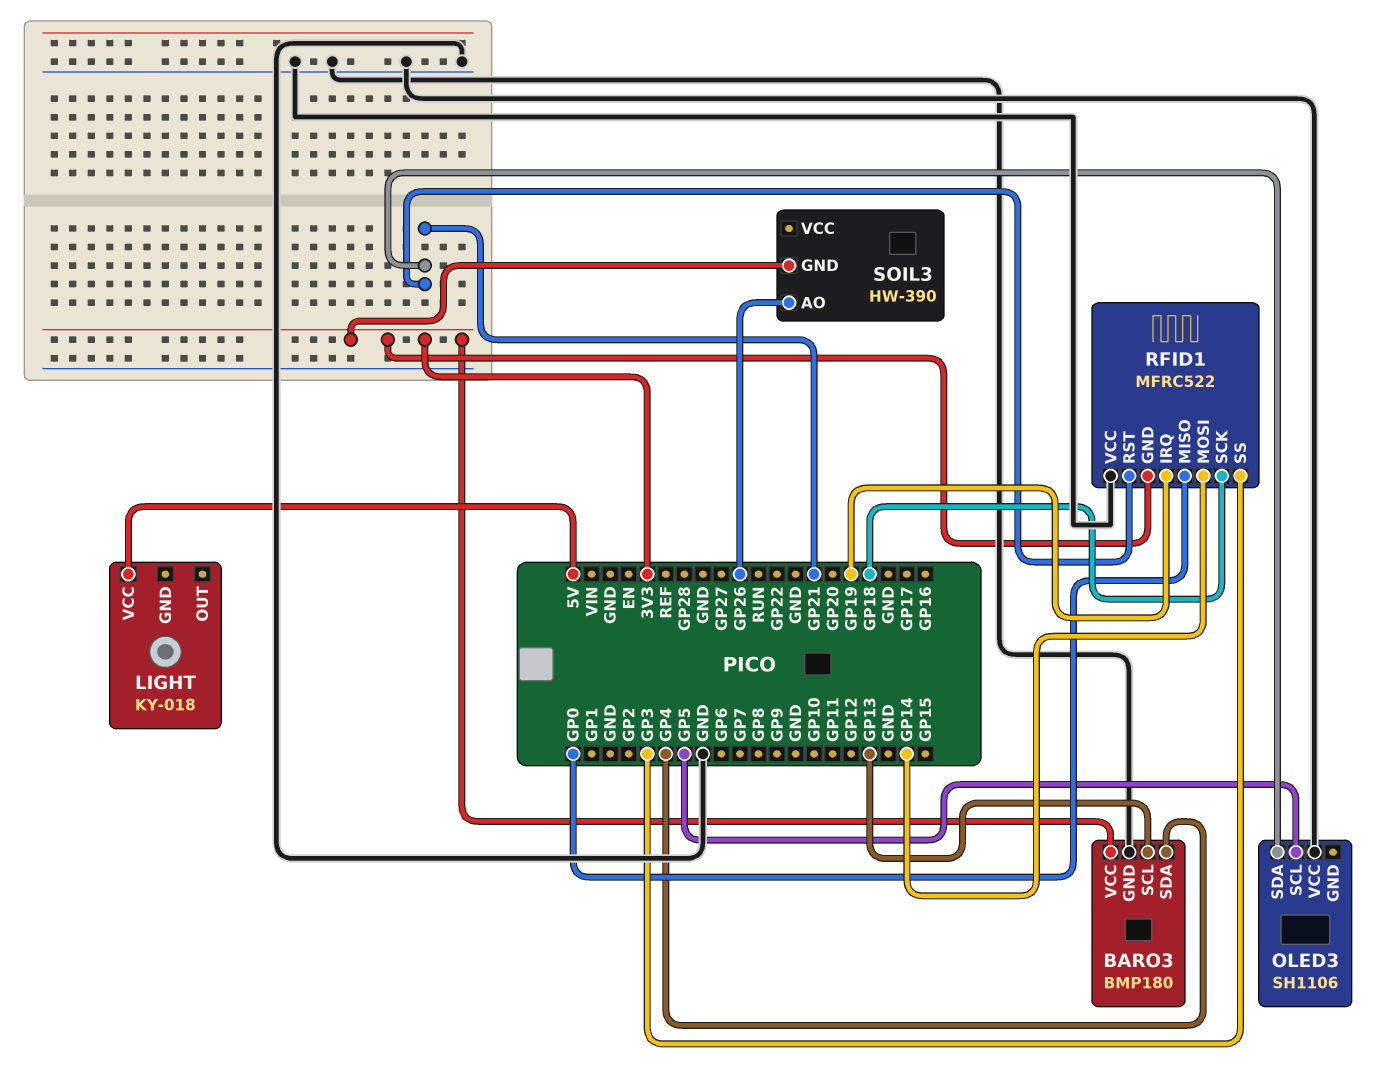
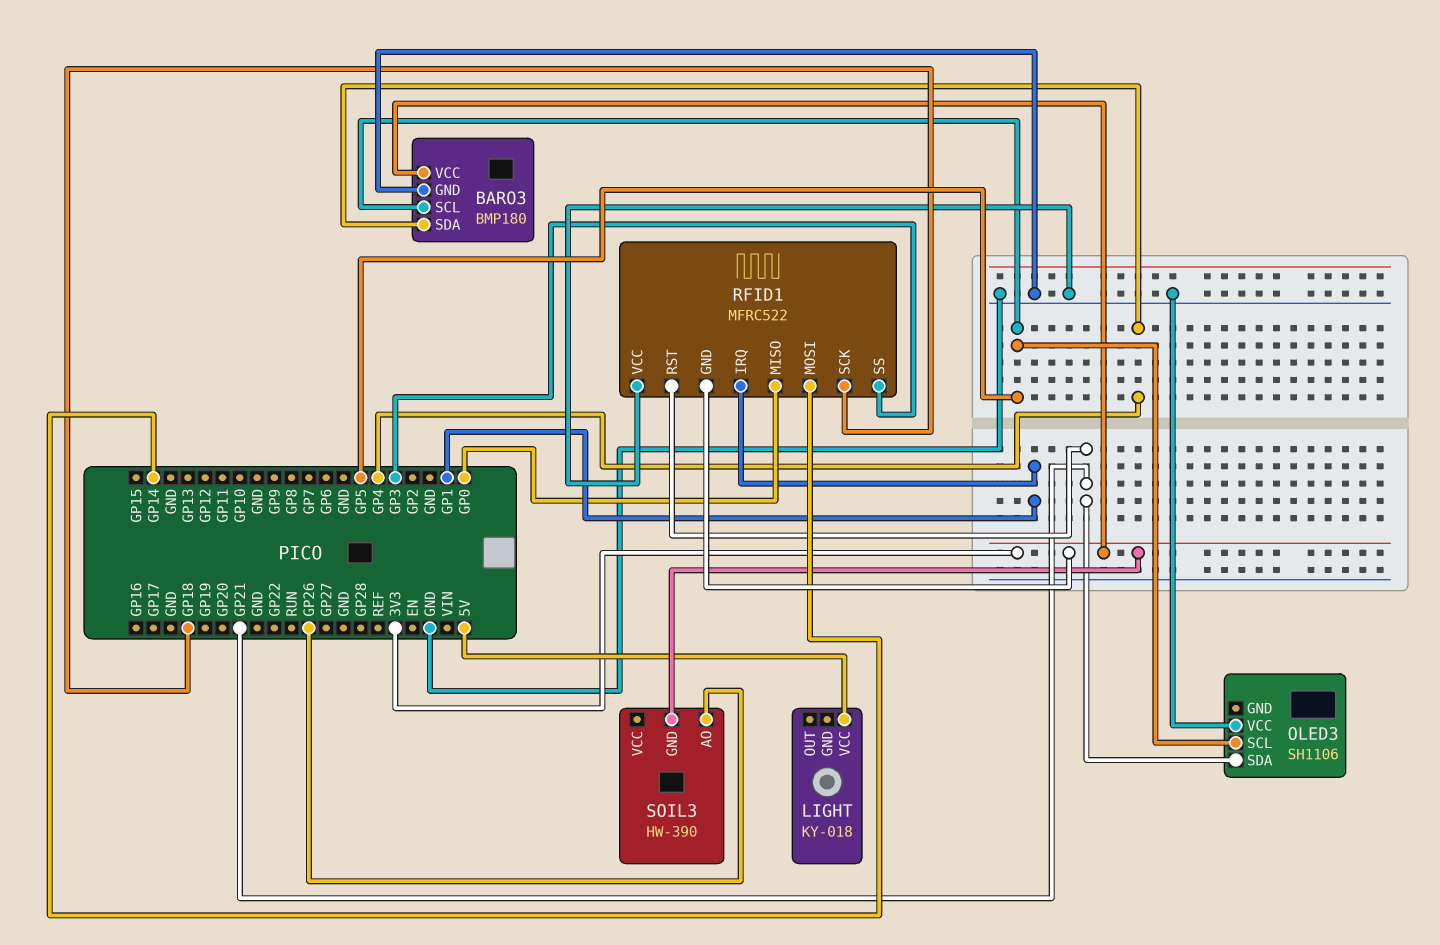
BARO3 pin SCL: GP13 -> GP5
RFID1 pin IRQ: GP19 -> GP1

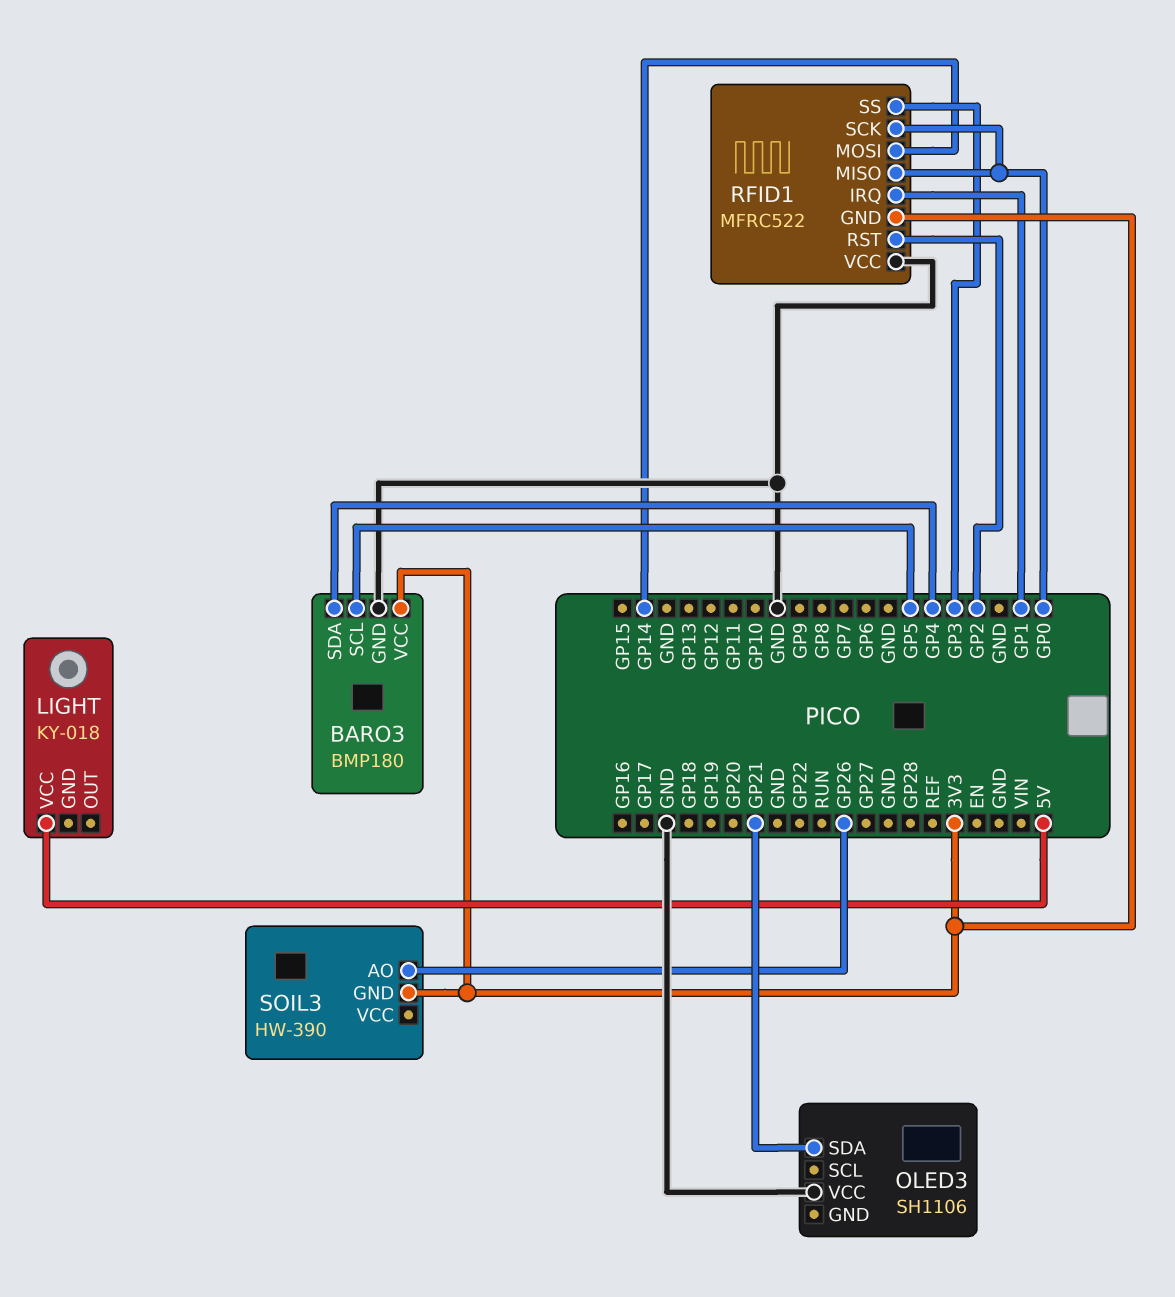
OLED3 pin SCL: GP5 -> none
RFID1 pin RST: GP21 -> GP2
RFID1 pin SCK: GP18 -> GP0

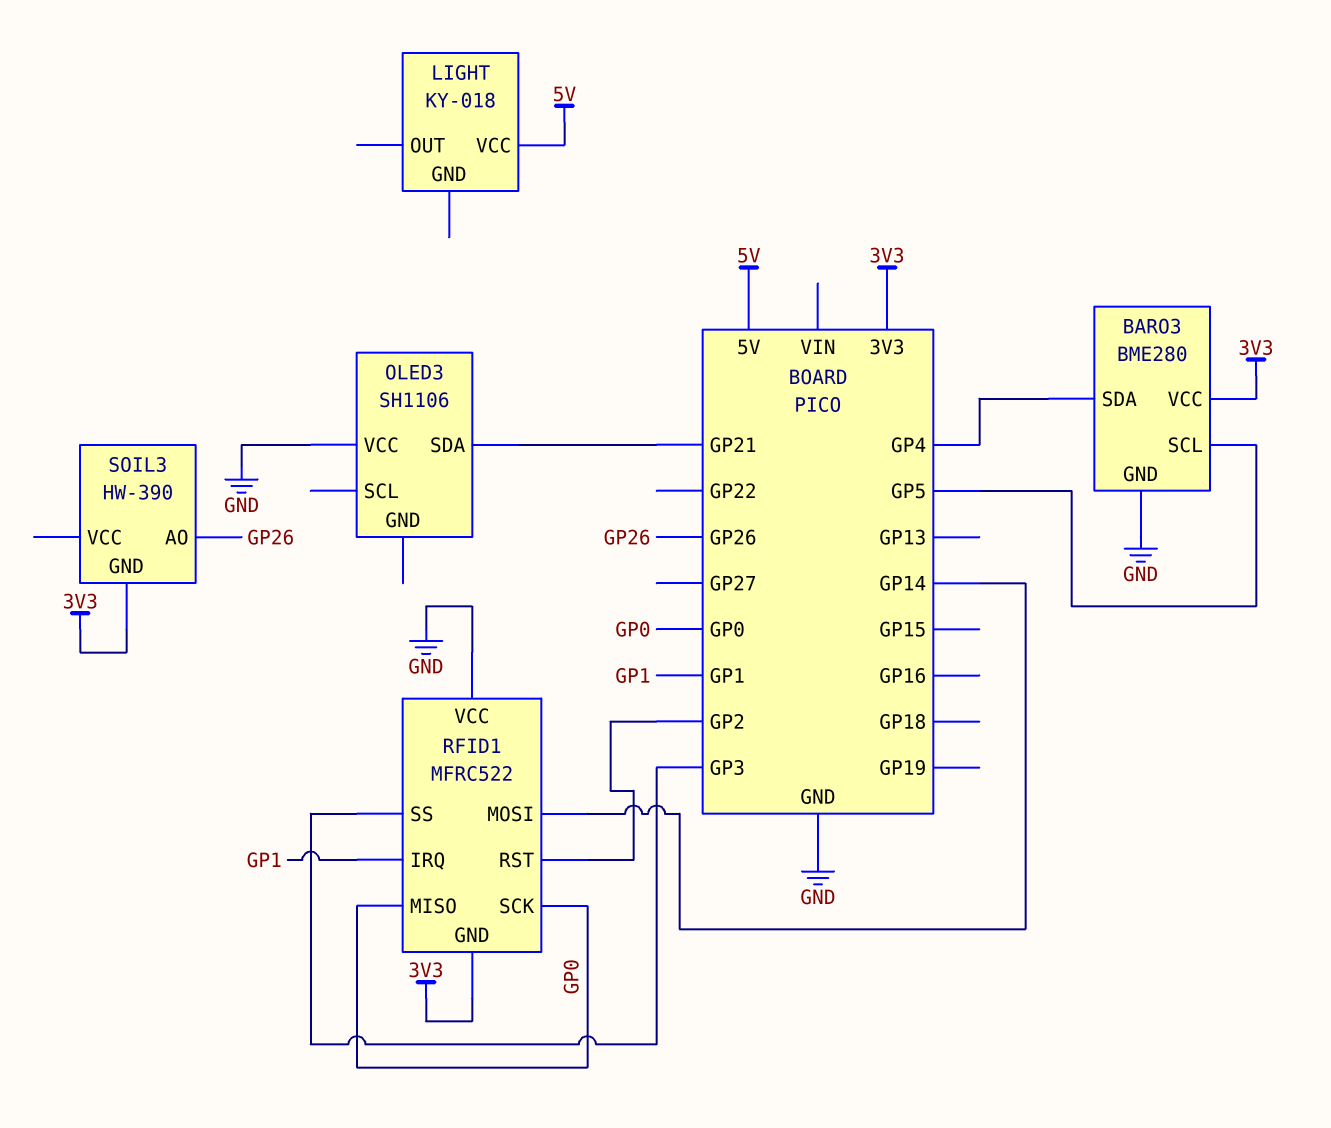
BARO3: BMP180 -> BME280

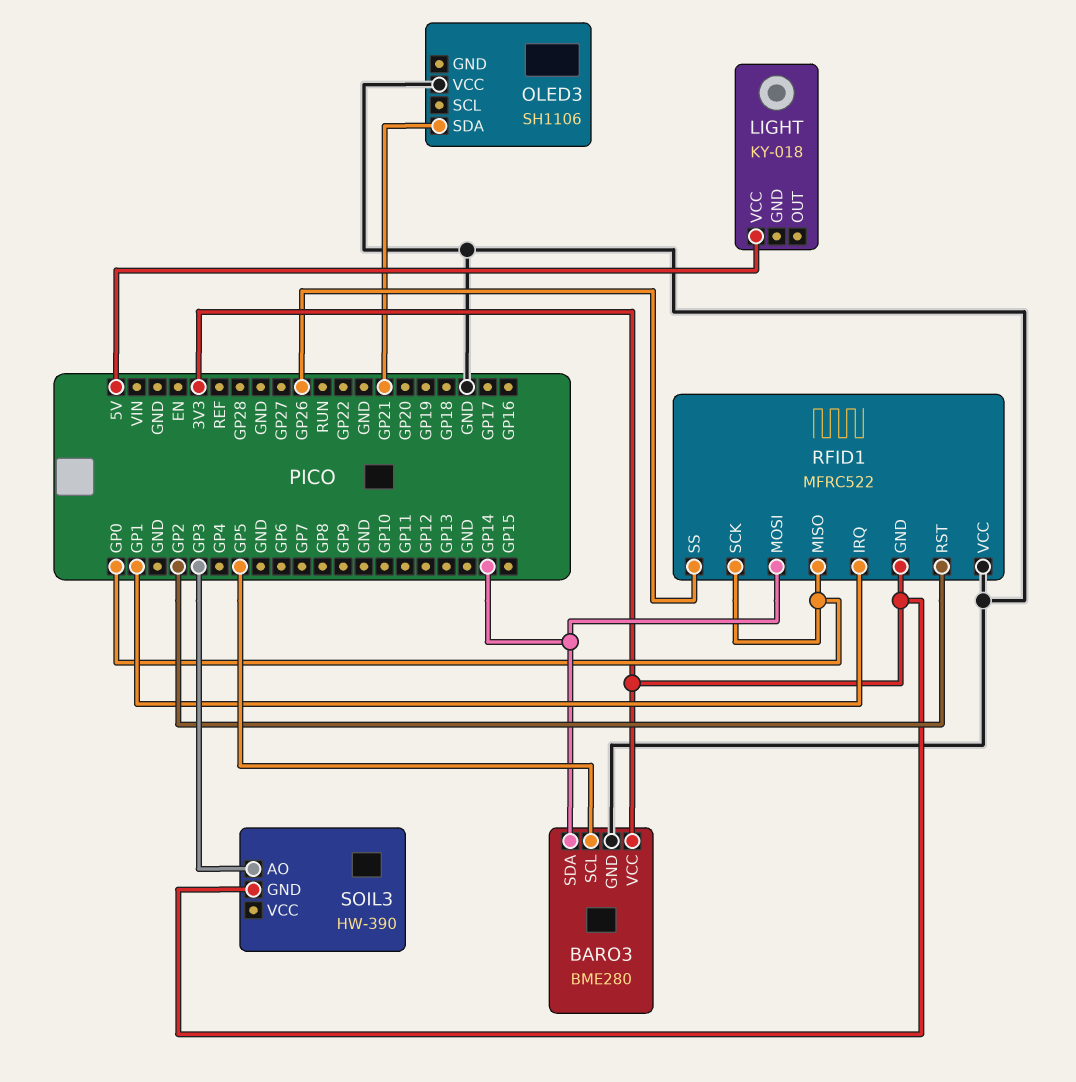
BARO3 pin SDA: GP4 -> GP14
RFID1 pin SS: GP3 -> GP26
SOIL3 pin AO: GP26 -> GP3

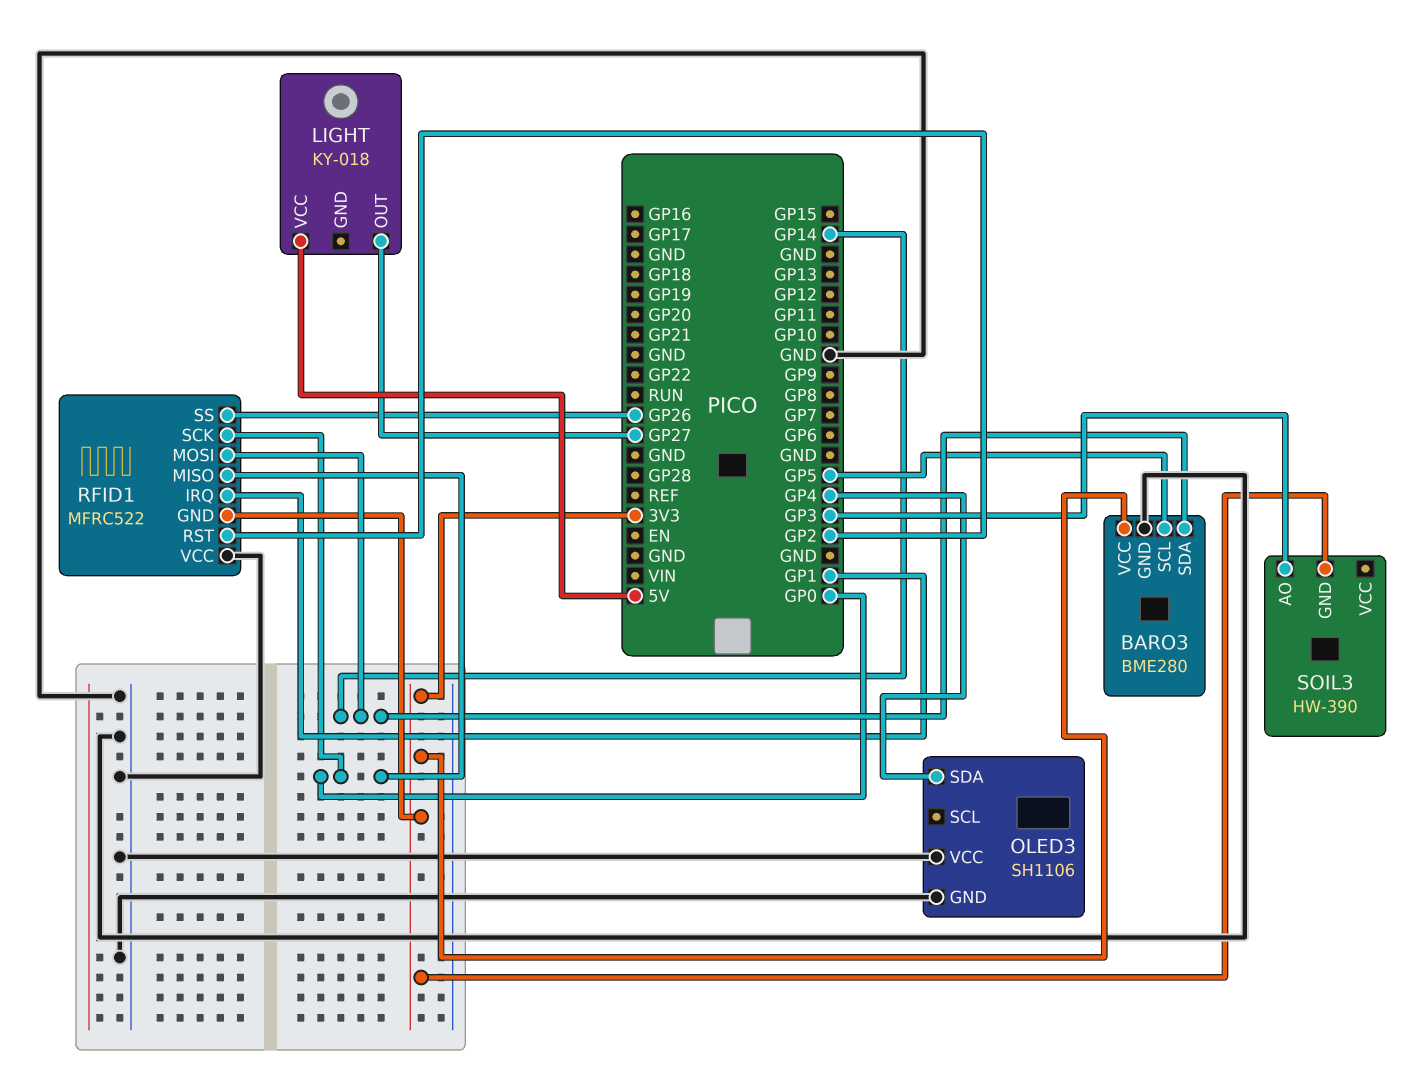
LIGHT pin OUT: none -> GP27
OLED3 pin GND: none -> GND
OLED3 pin SDA: GP21 -> GP4

